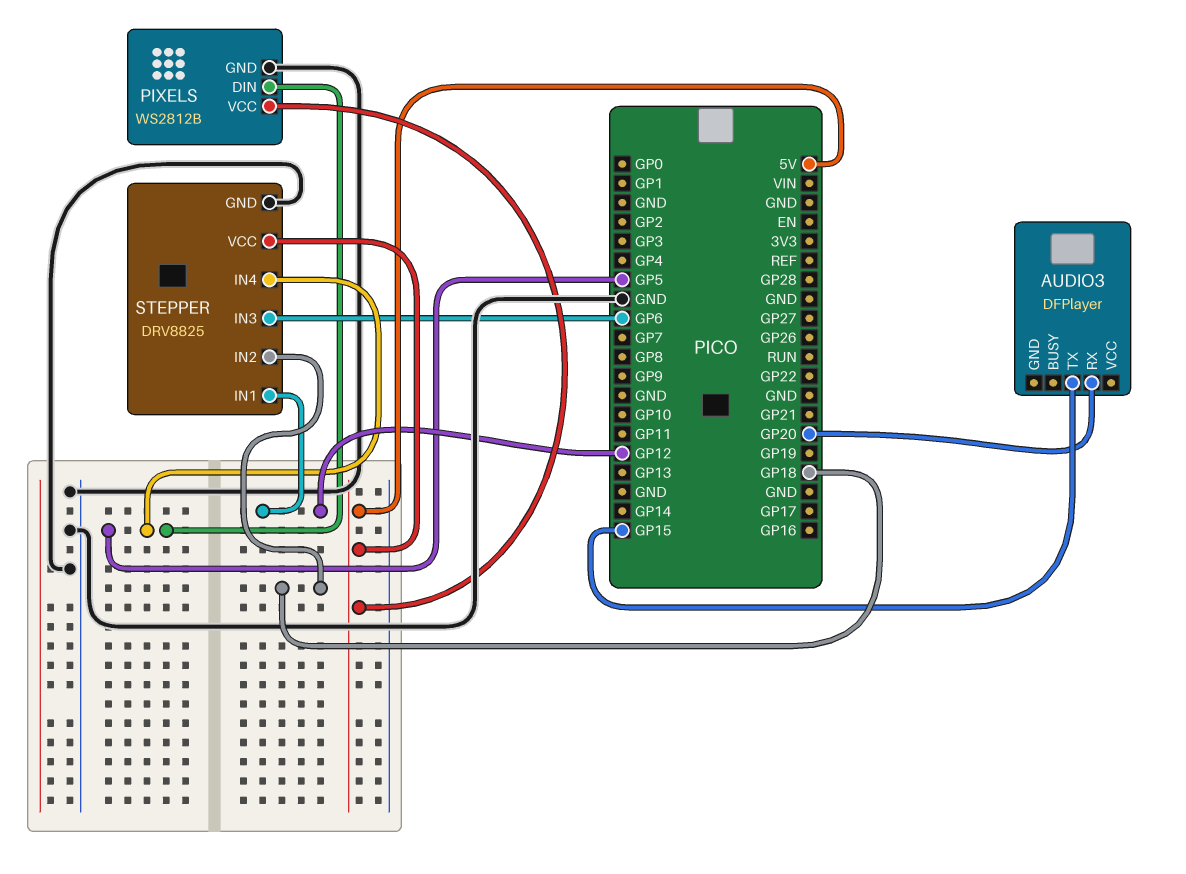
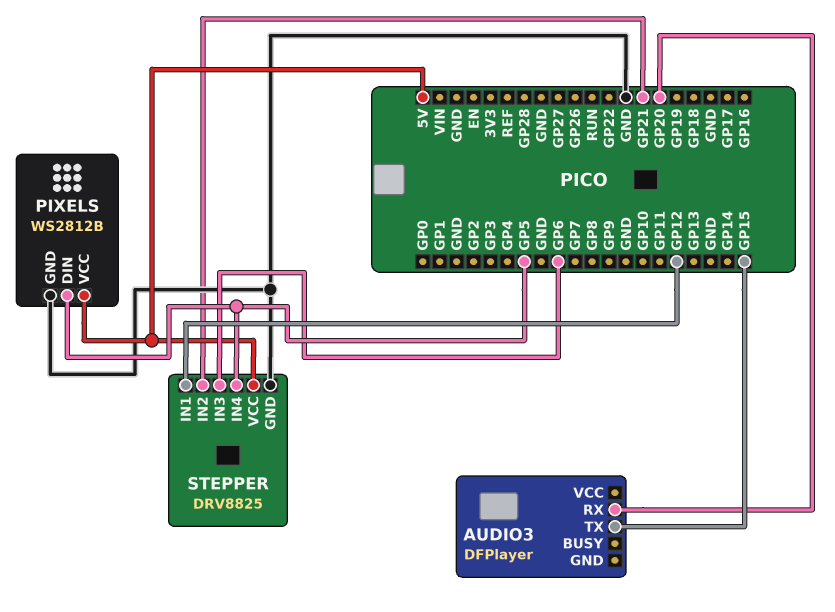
STEPPER pin IN2: GP18 -> GP21

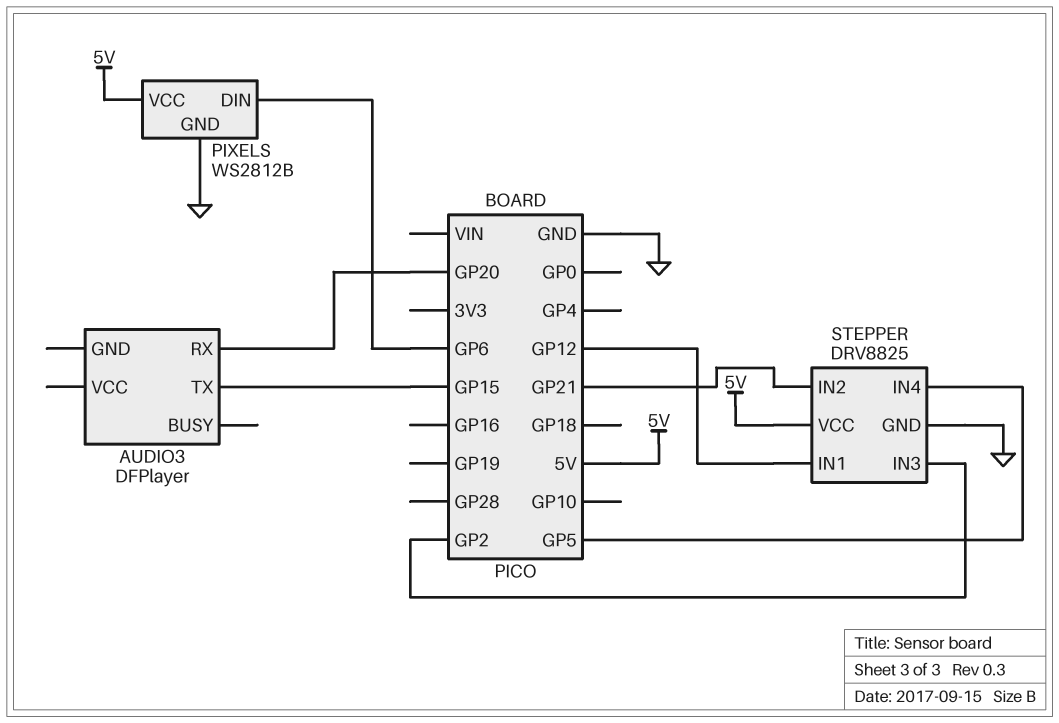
PIXELS pin DIN: GP5 -> GP6
STEPPER pin IN3: GP6 -> GP2

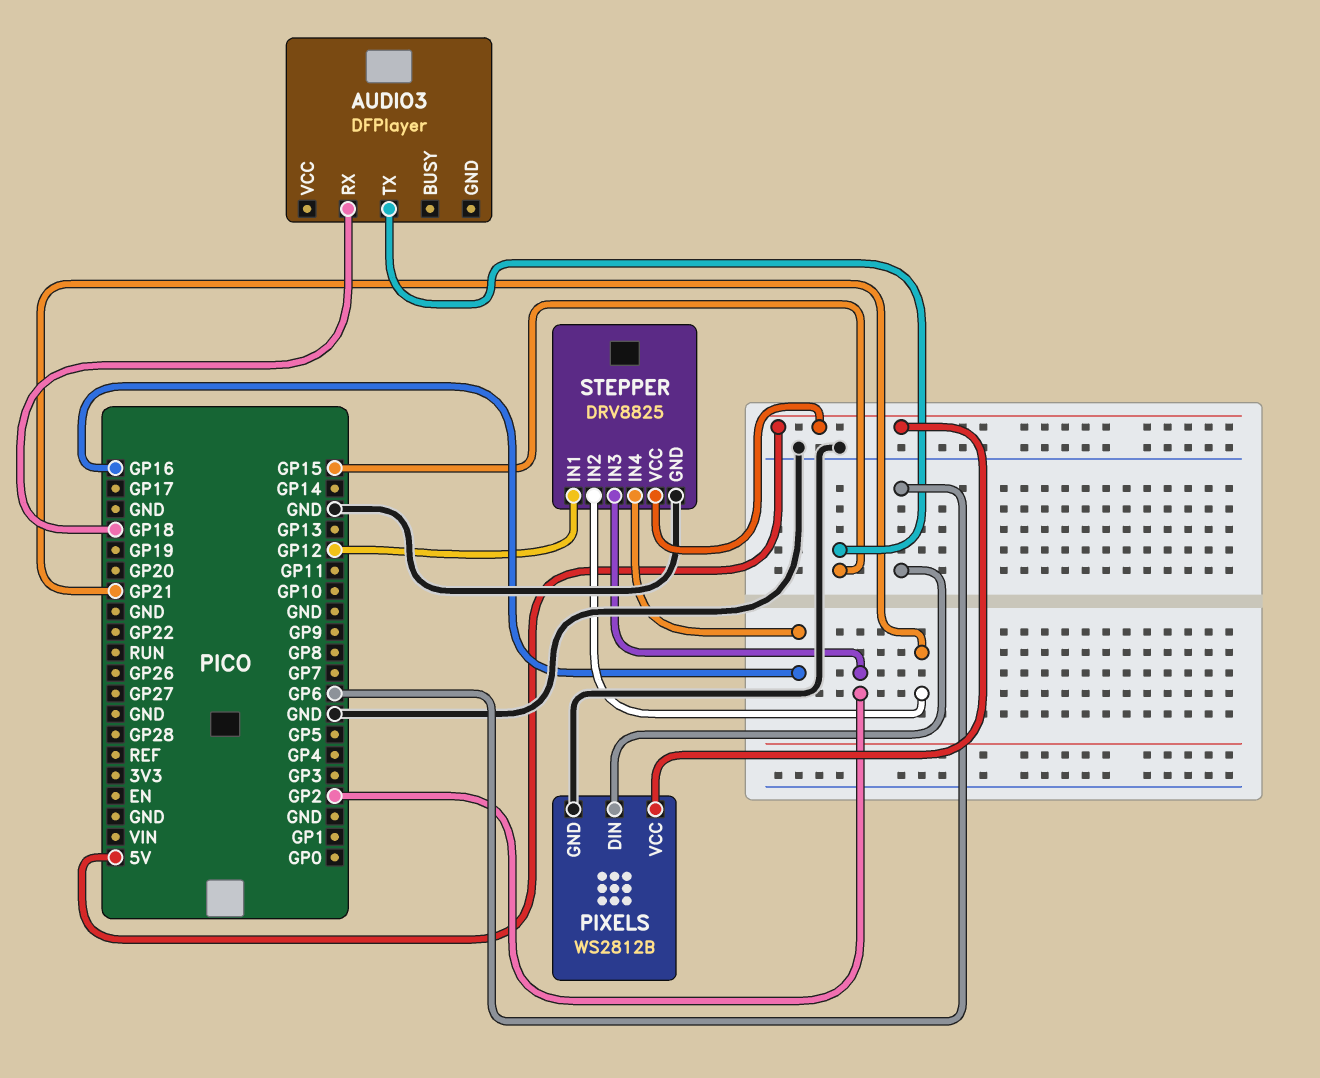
AUDIO3 pin RX: GP20 -> GP18
STEPPER pin IN4: GP5 -> GP16

